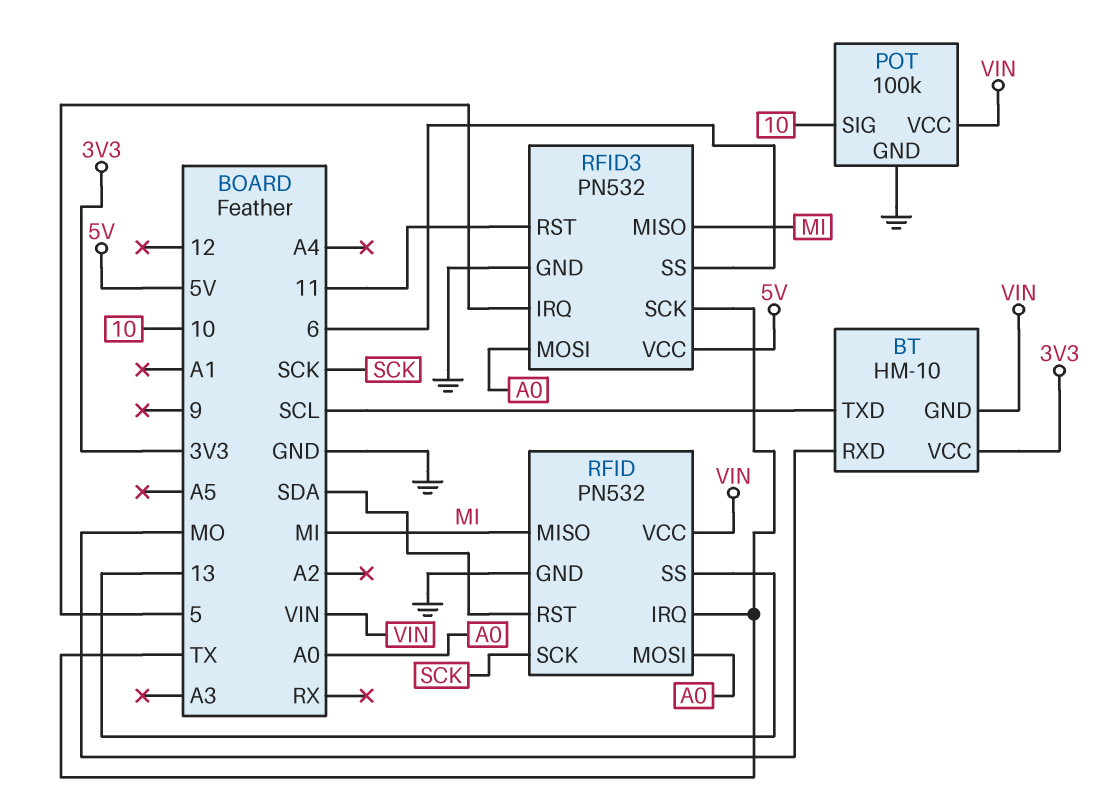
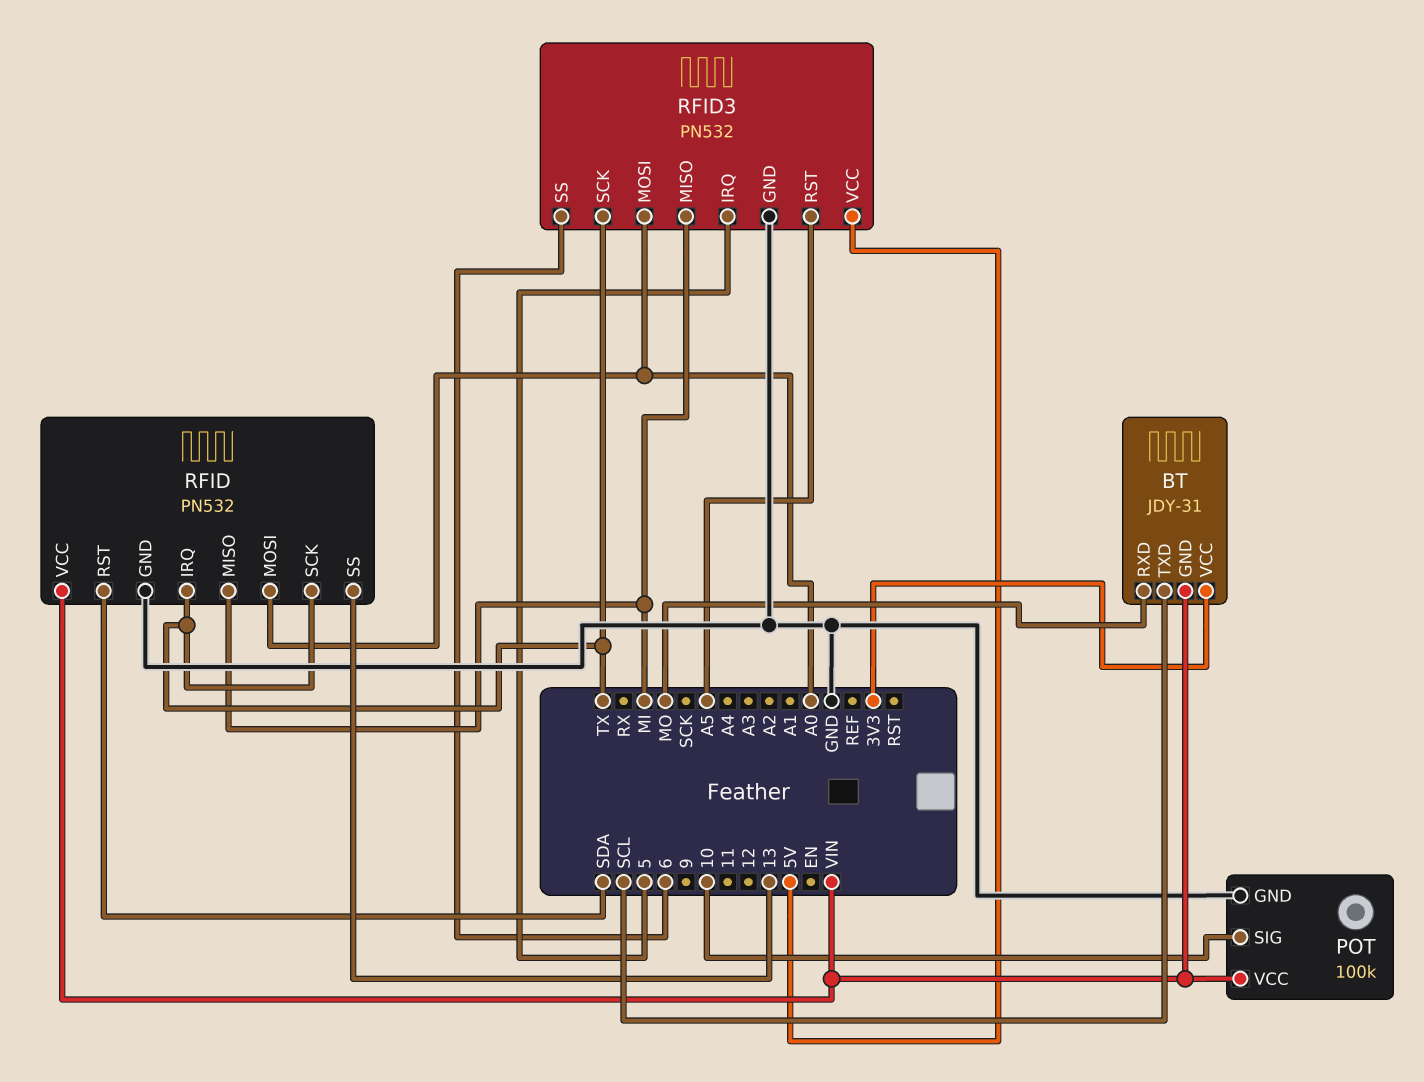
BT: HM-10 -> JDY-31
RFID pin SCK: SCK -> TX
RFID3 pin RST: 11 -> A5

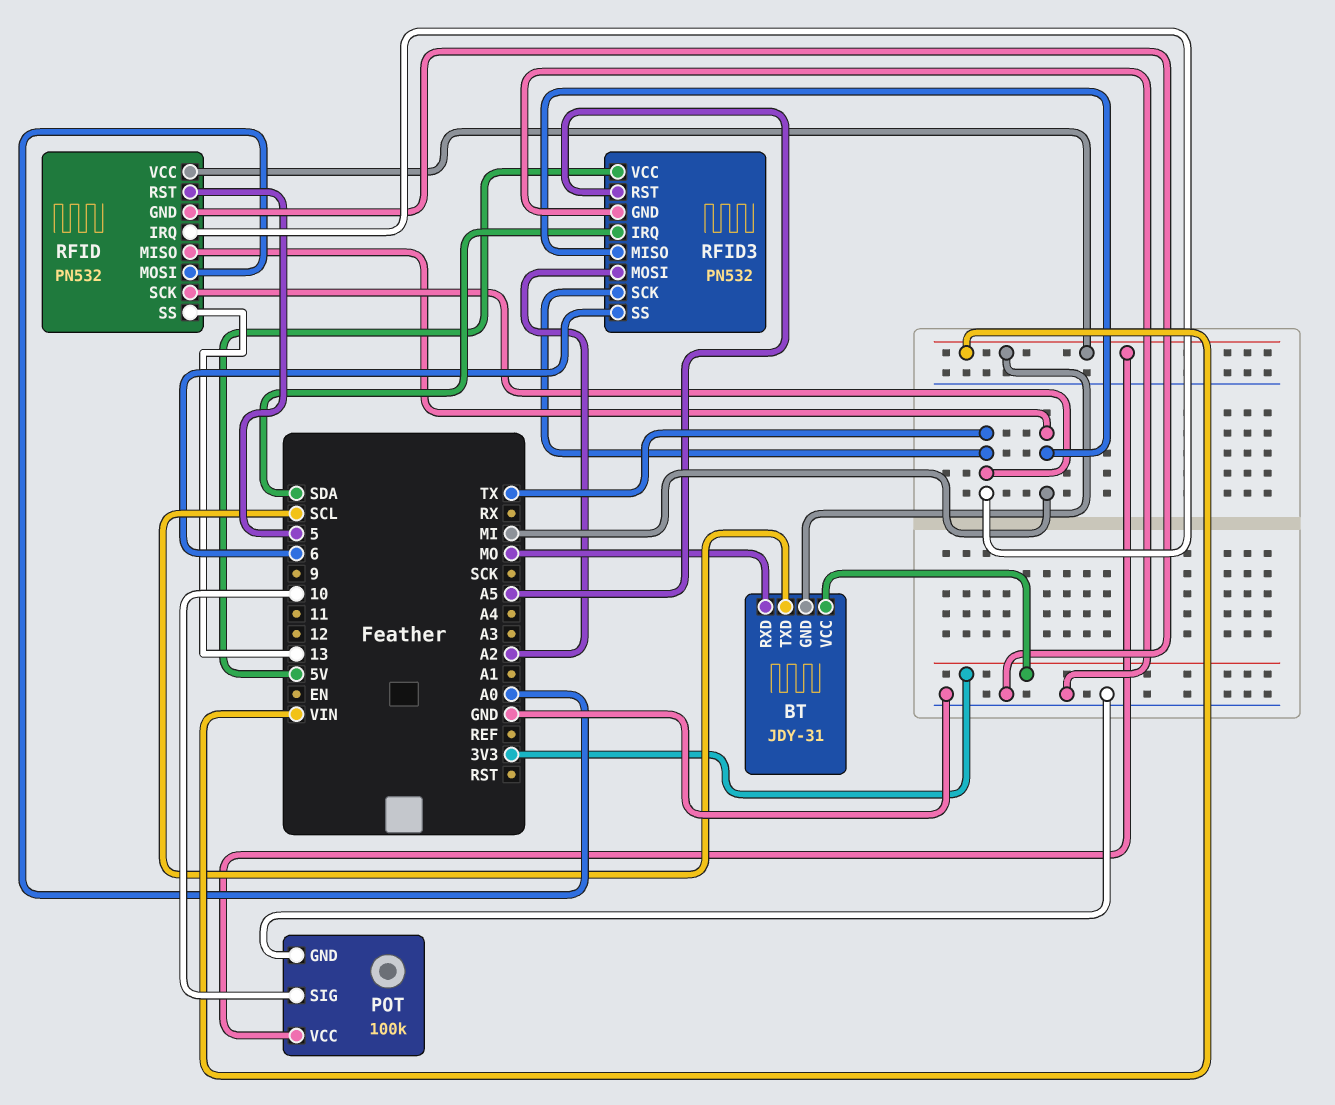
RFID pin RST: SDA -> 5
RFID3 pin IRQ: 5 -> SDA
RFID3 pin MOSI: A0 -> A2

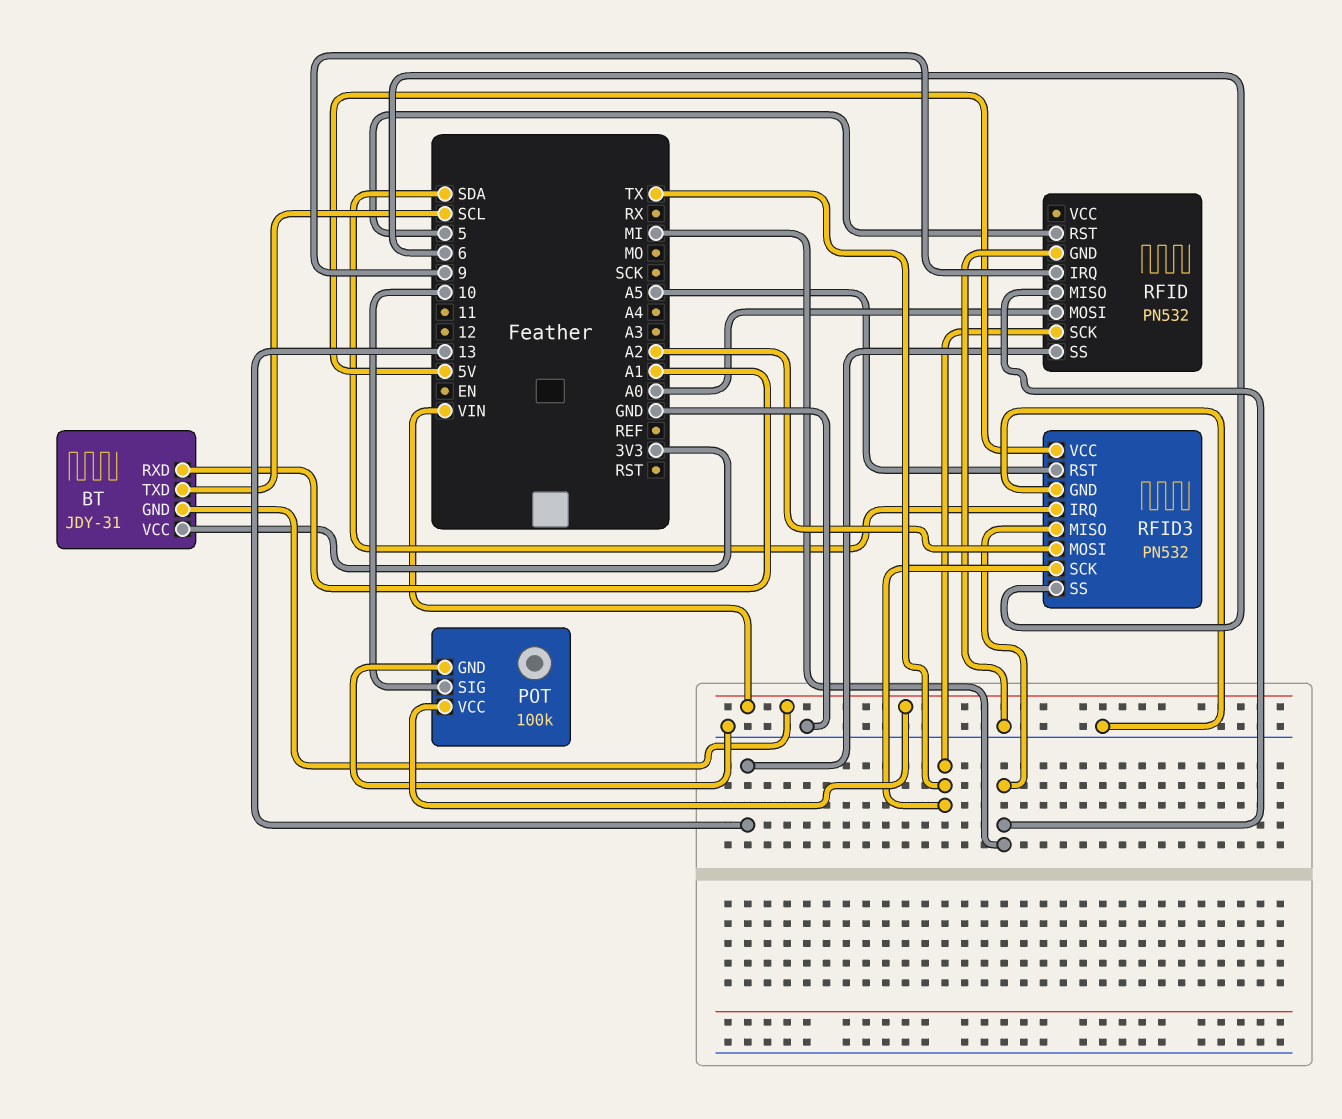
BT pin RXD: MO -> A1
RFID pin IRQ: TX -> 9
RFID pin VCC: VIN -> none

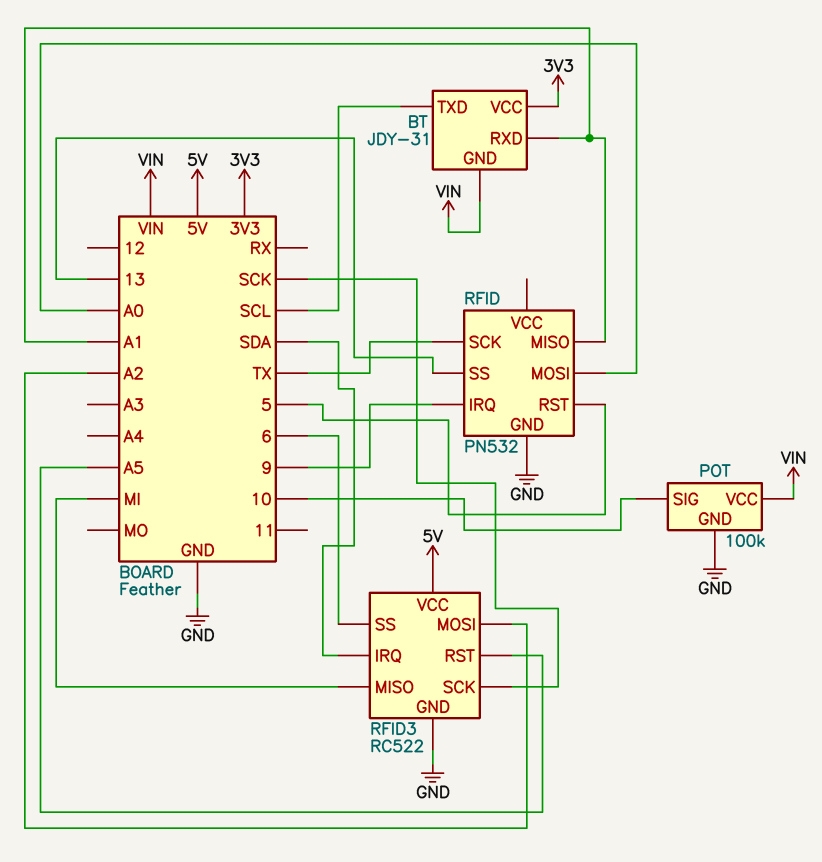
RFID pin MISO: MI -> A1
RFID3: PN532 -> RC522
RFID3 pin SCK: TX -> SCK

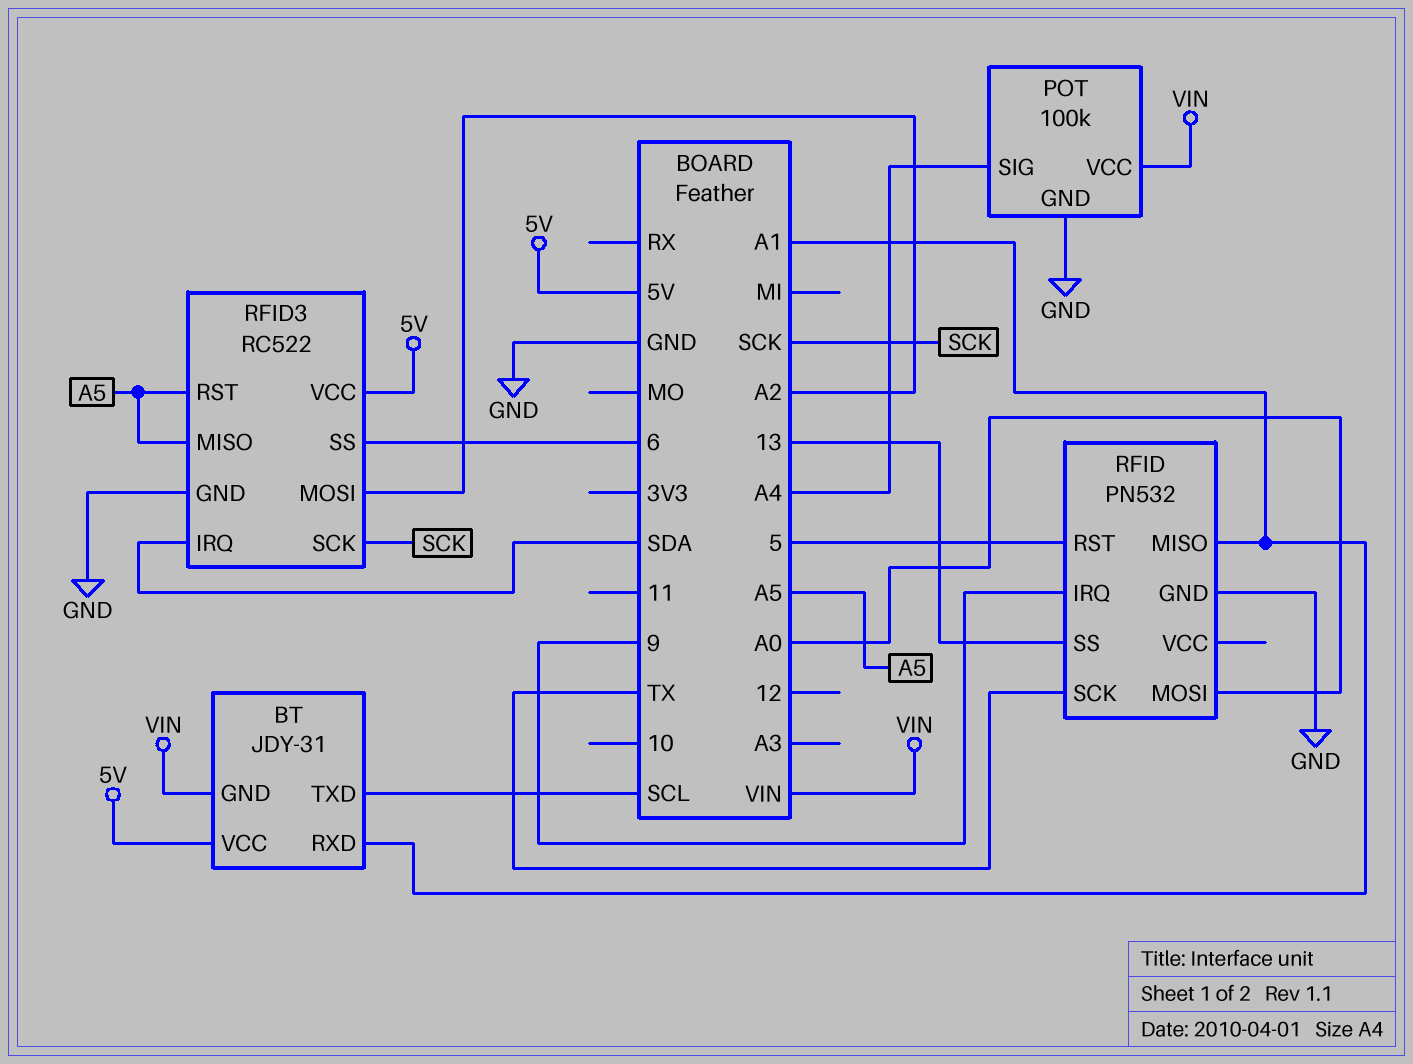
BT pin VCC: 3V3 -> 5V
POT pin SIG: 10 -> A4
RFID3 pin MISO: MI -> A5

